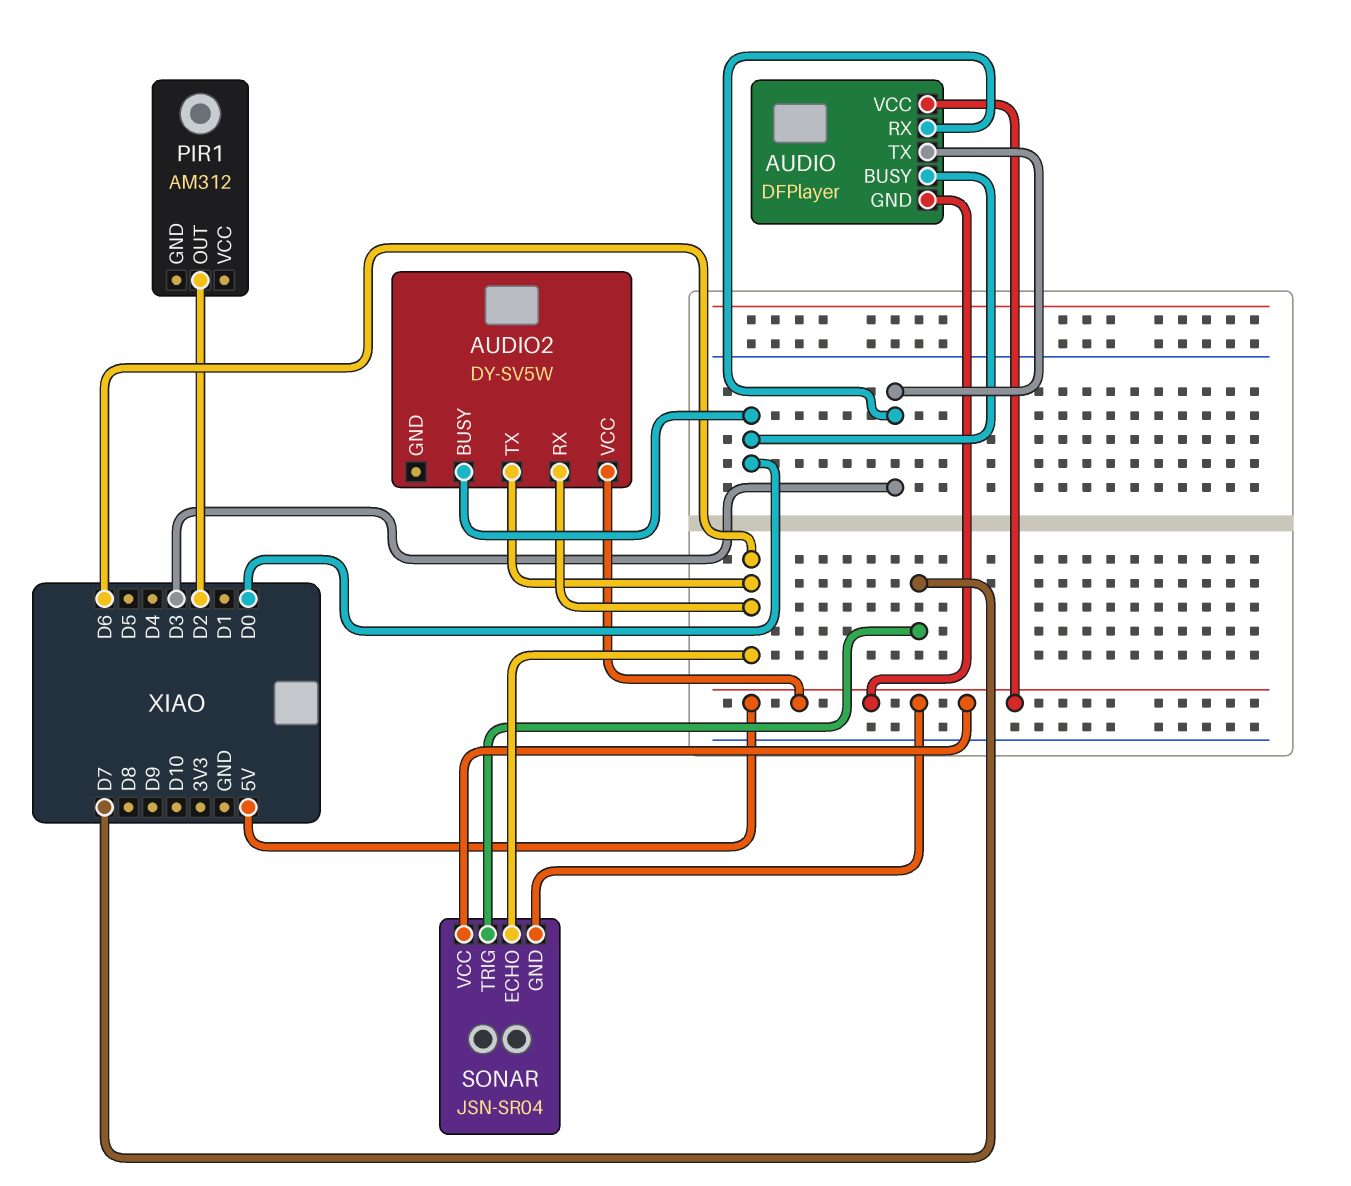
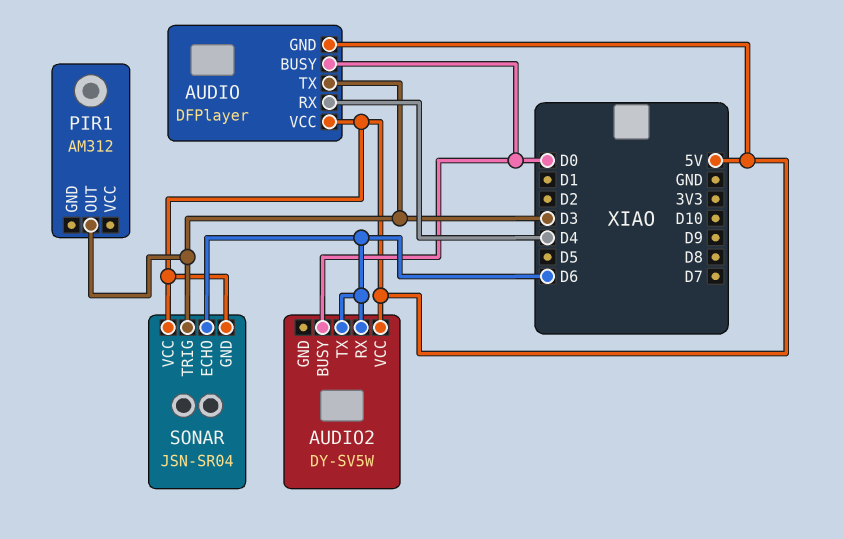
AUDIO pin RX: D3 -> D4
PIR1 pin OUT: D2 -> D3
SONAR pin TRIG: D7 -> D3

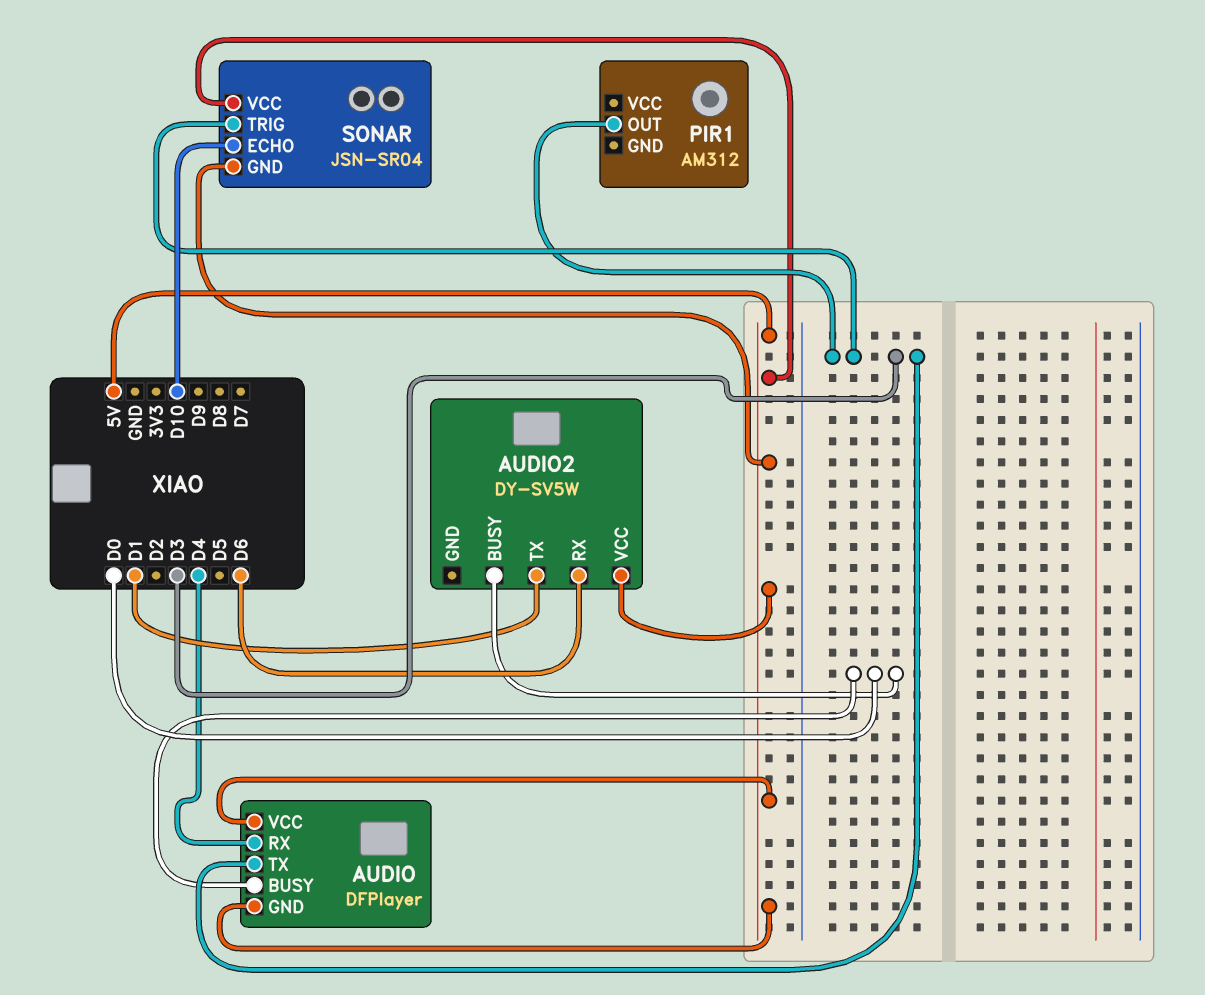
AUDIO2 pin TX: D6 -> D1
SONAR pin ECHO: D6 -> D10

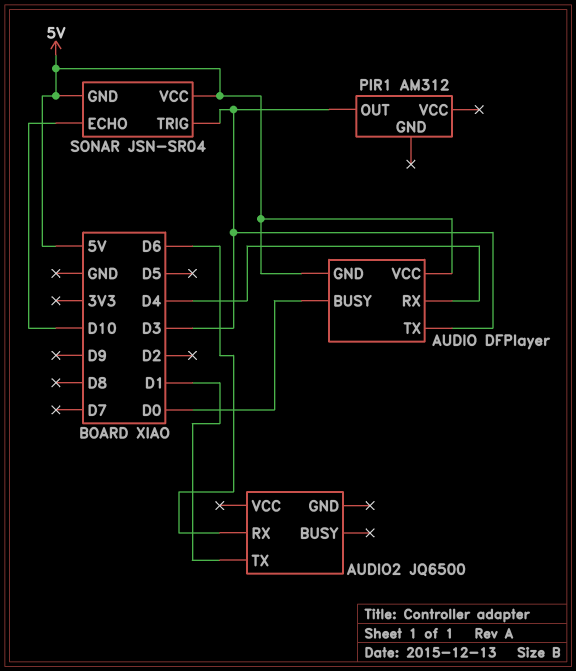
AUDIO2: DY-SV5W -> JQ6500
AUDIO2 pin BUSY: D0 -> none
AUDIO2 pin VCC: 5V -> none

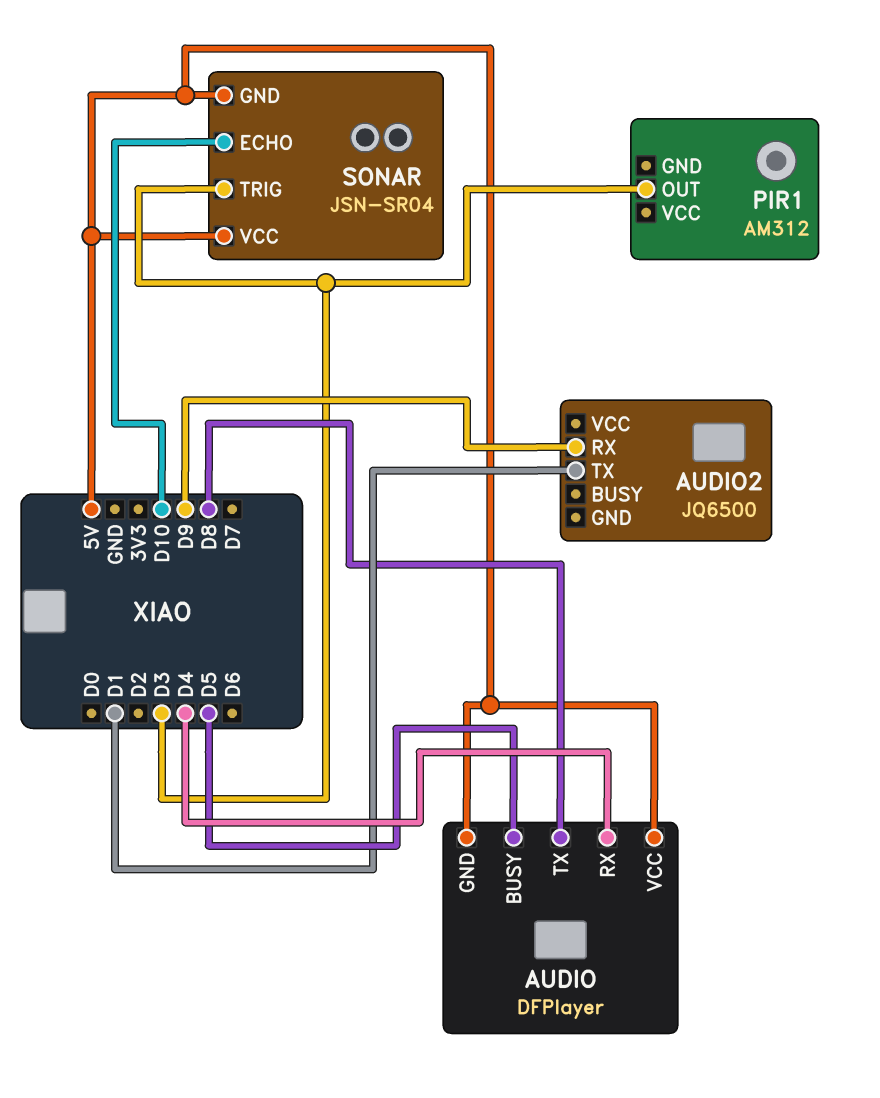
AUDIO pin BUSY: D0 -> D5
AUDIO pin TX: D3 -> D8
AUDIO2 pin RX: D6 -> D9

